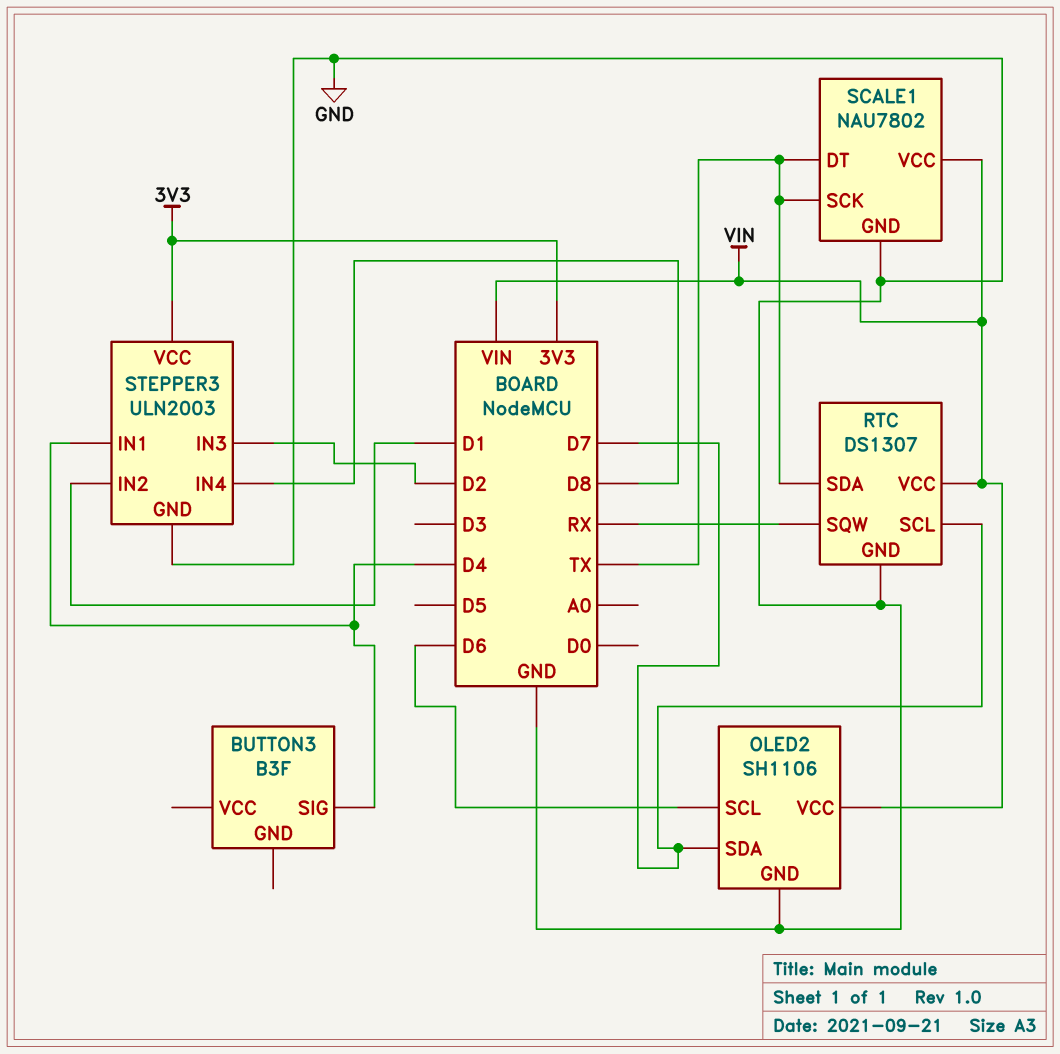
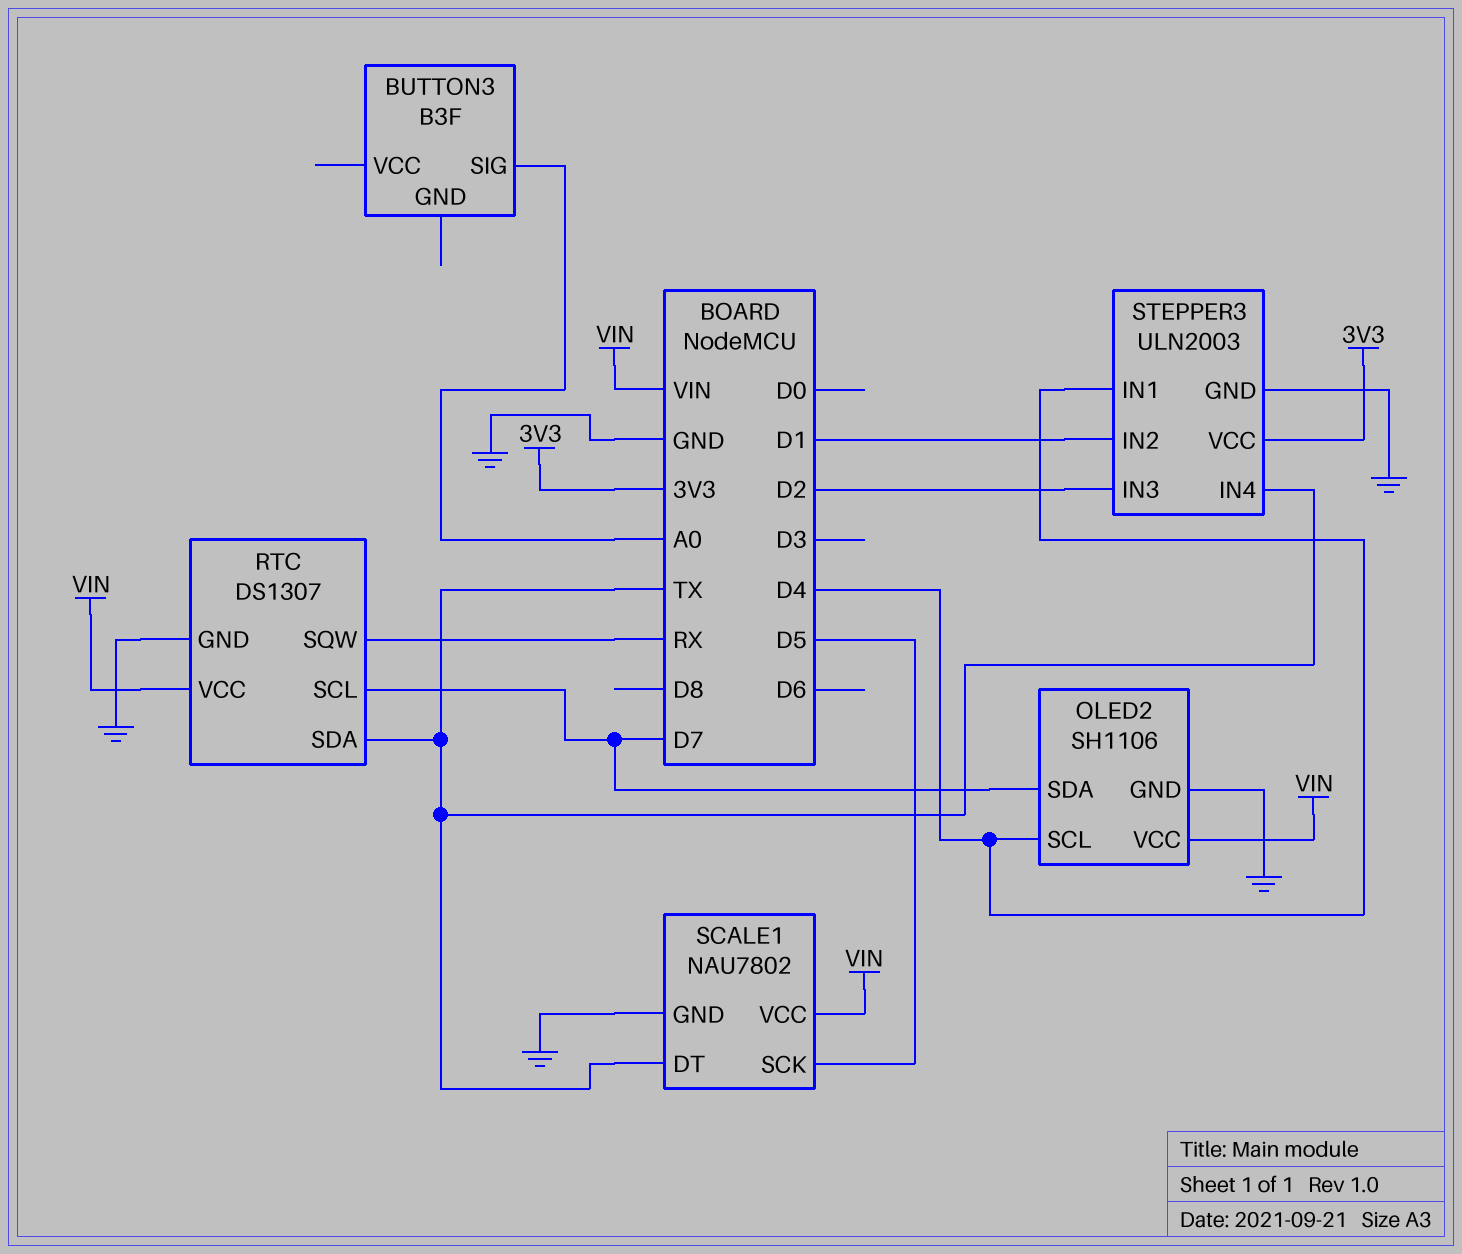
BUTTON3 pin SIG: D4 -> A0
OLED2 pin SCL: D6 -> D4
SCALE1 pin SCK: TX -> D5
STEPPER3 pin IN4: D8 -> TX

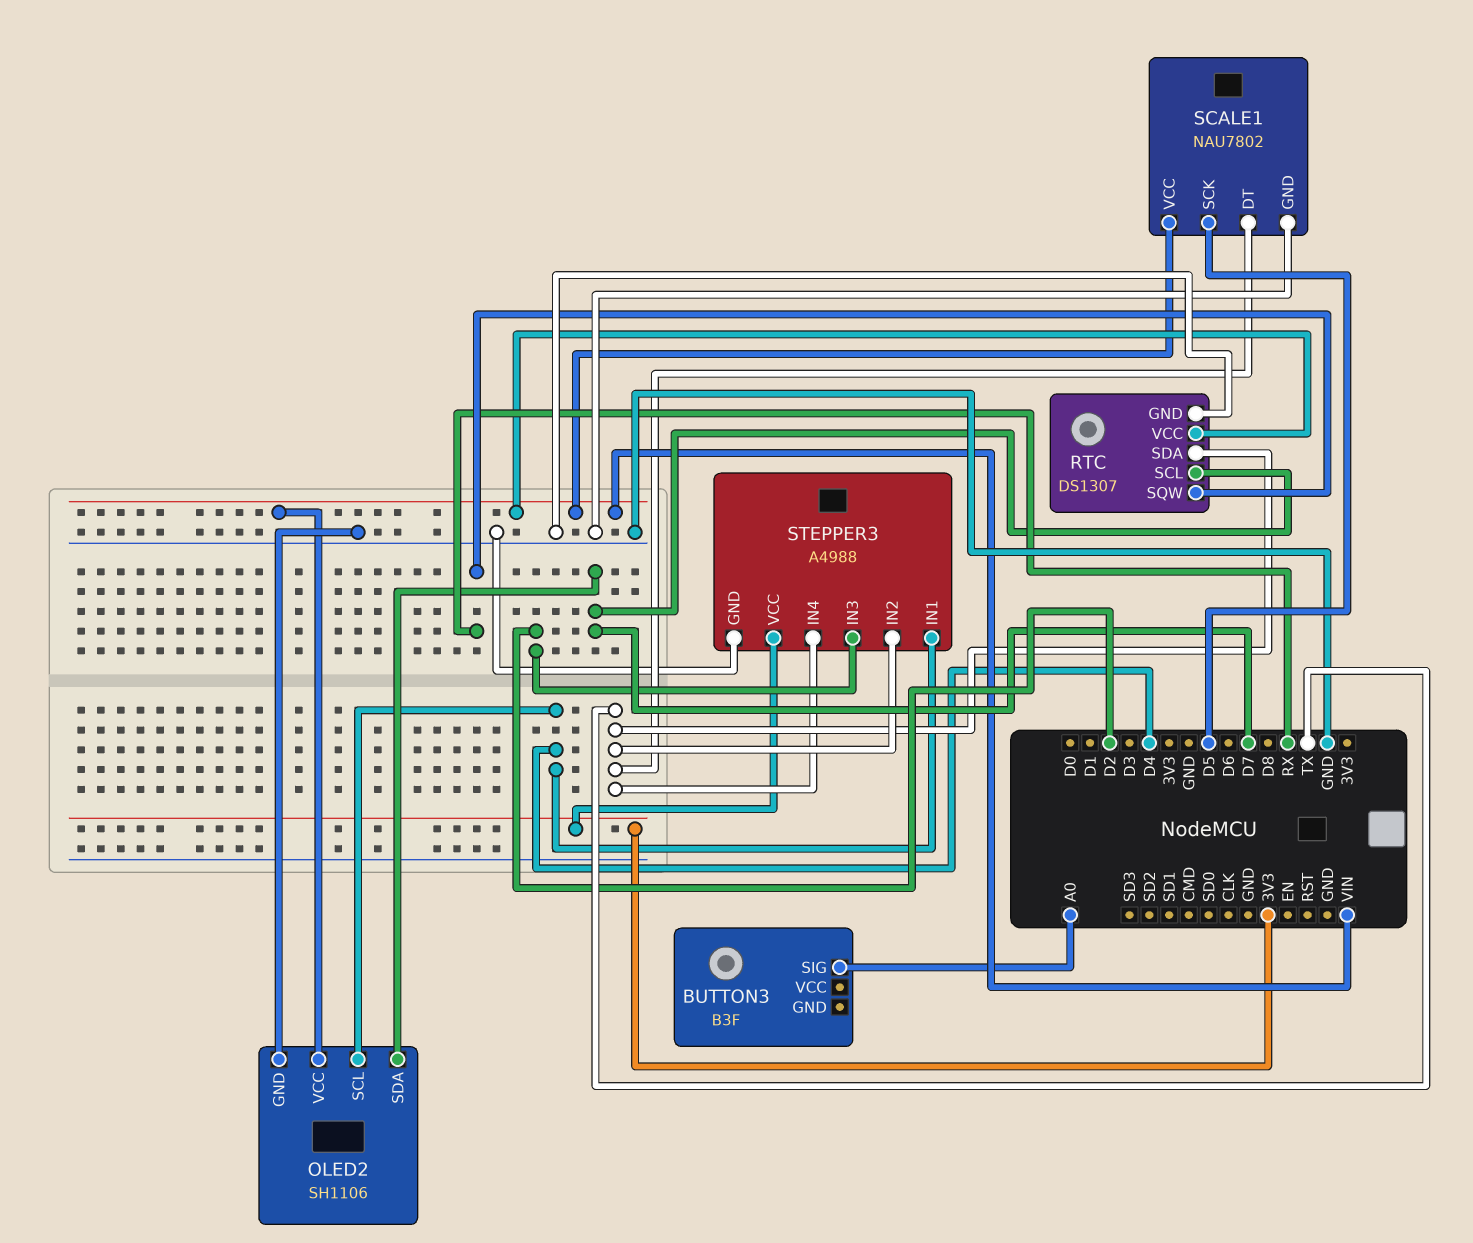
STEPPER3: ULN2003 -> A4988
STEPPER3 pin IN2: D1 -> TX

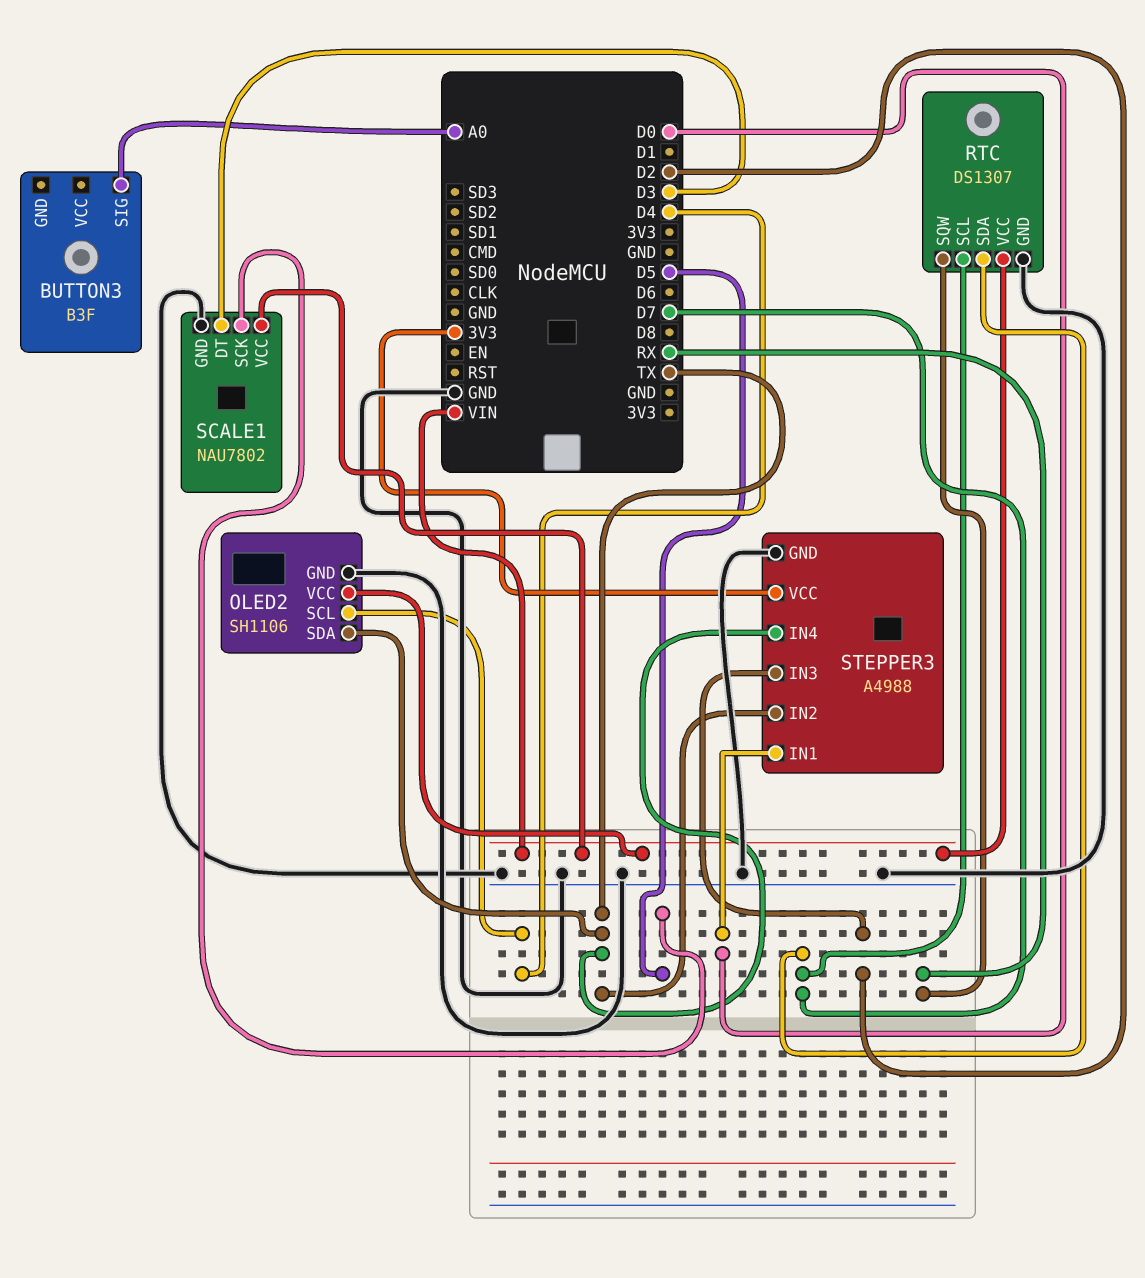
OLED2 pin SDA: D7 -> TX
RTC pin SDA: TX -> D7
SCALE1 pin DT: TX -> D3
STEPPER3 pin IN1: D4 -> D0

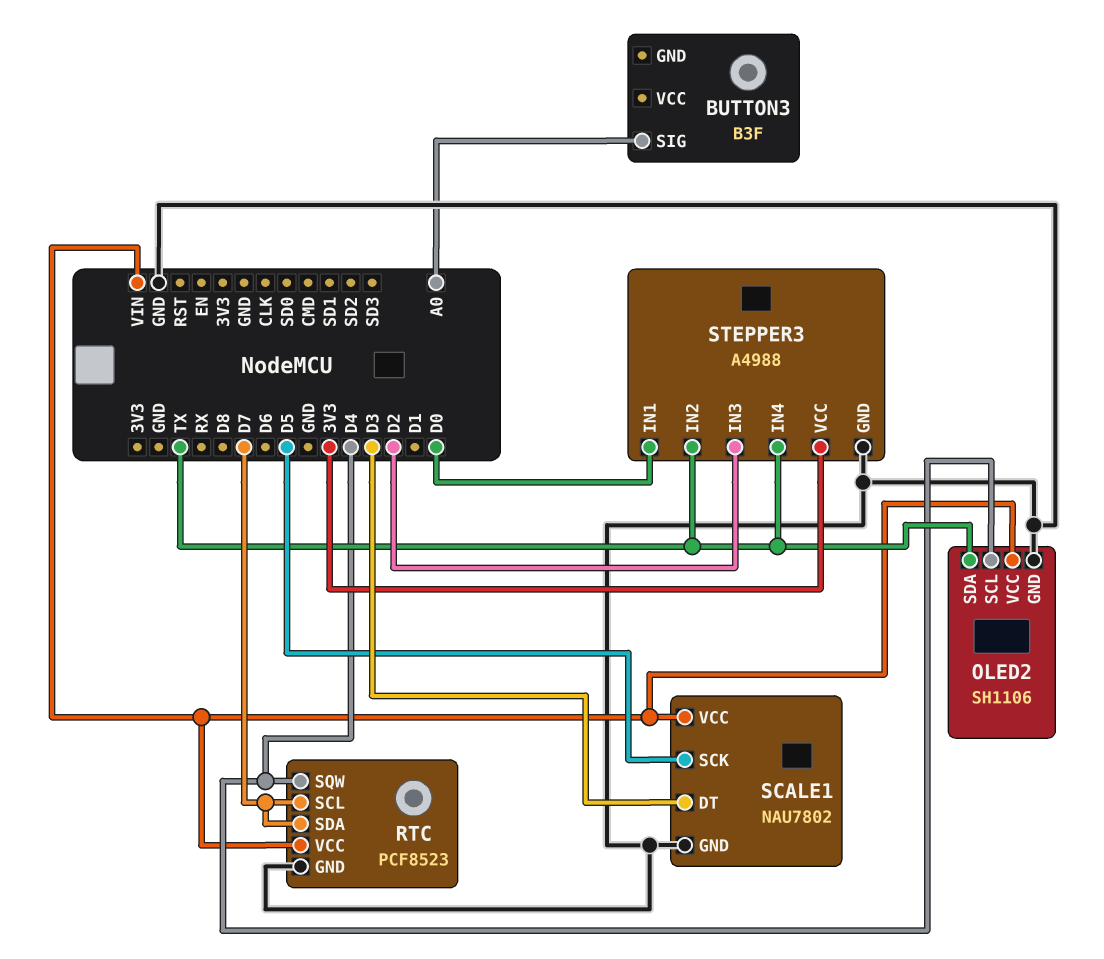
RTC: DS1307 -> PCF8523
RTC pin SQW: RX -> D4

